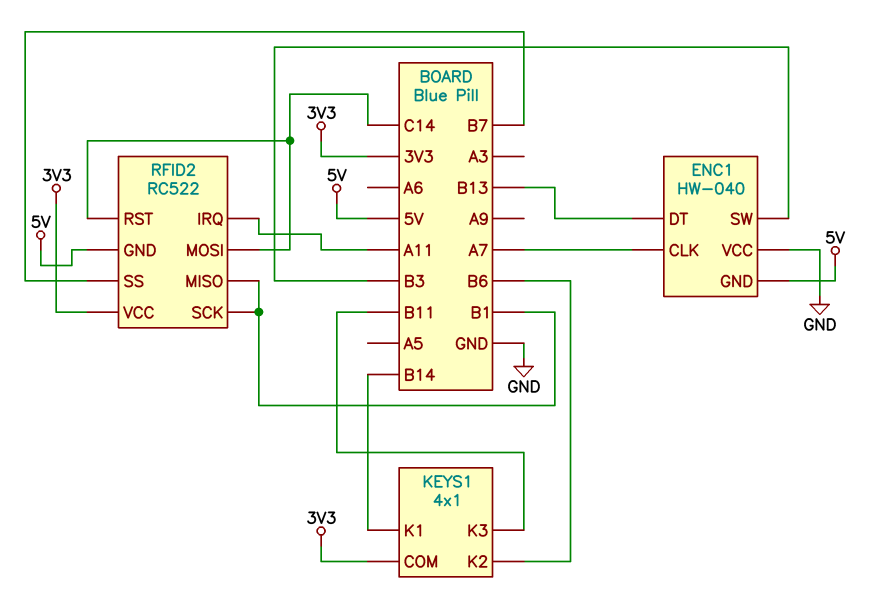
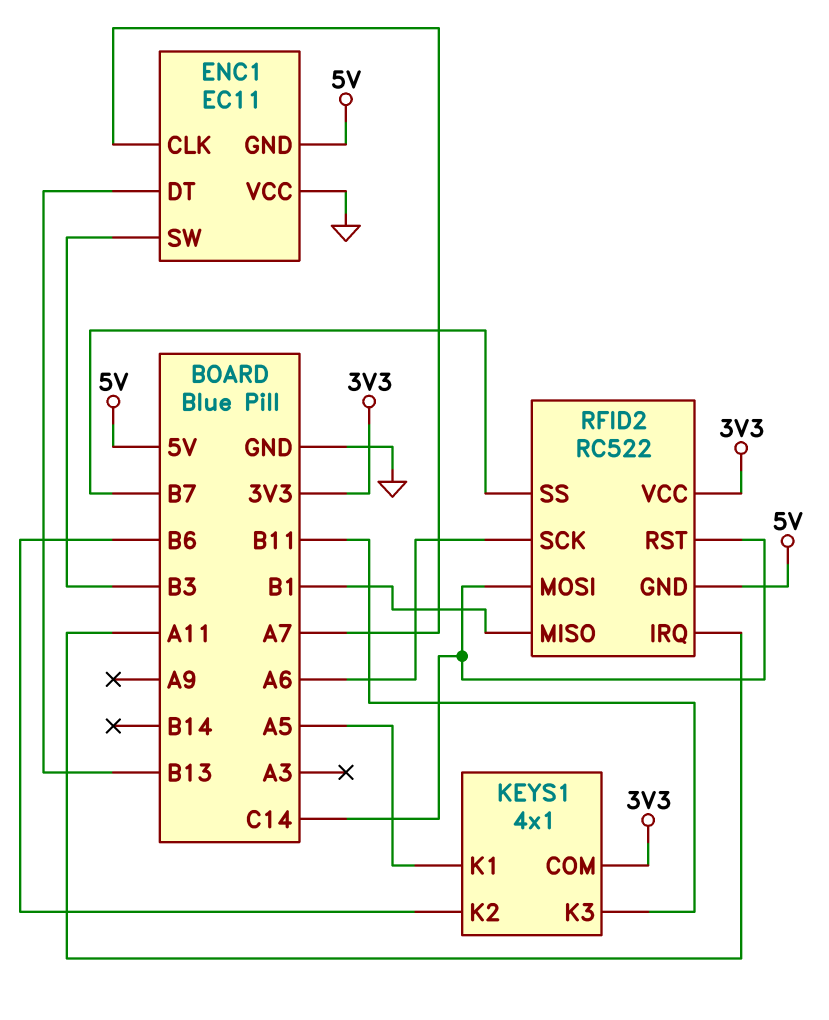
ENC1: HW-040 -> EC11
KEYS1 pin K1: B14 -> A5
RFID2 pin SCK: B1 -> A6

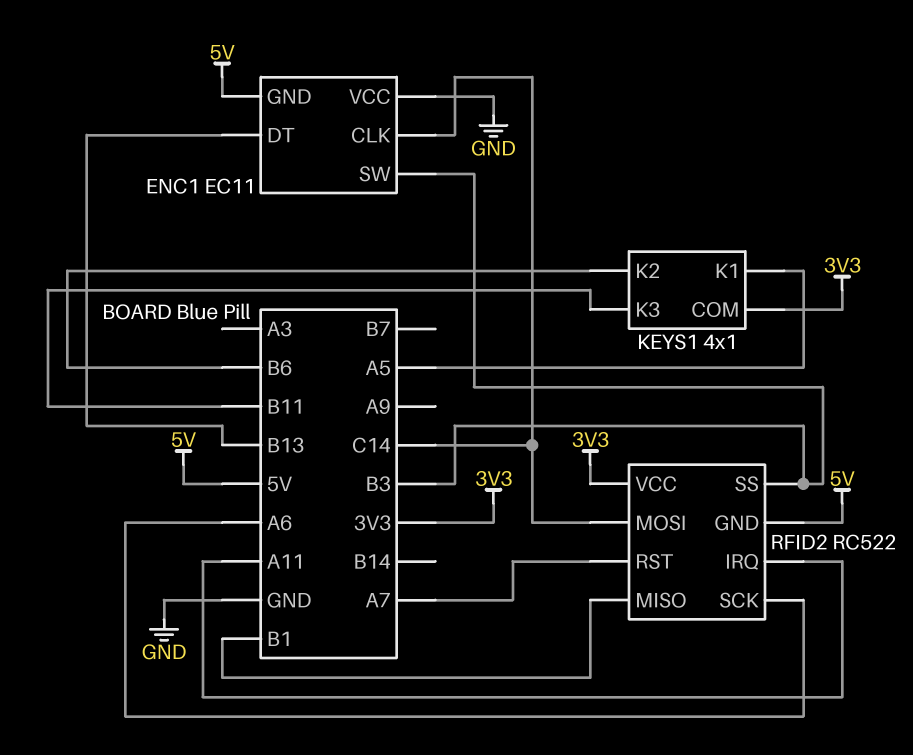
ENC1 pin CLK: A7 -> C14
RFID2 pin RST: C14 -> A7
RFID2 pin SS: B7 -> B3

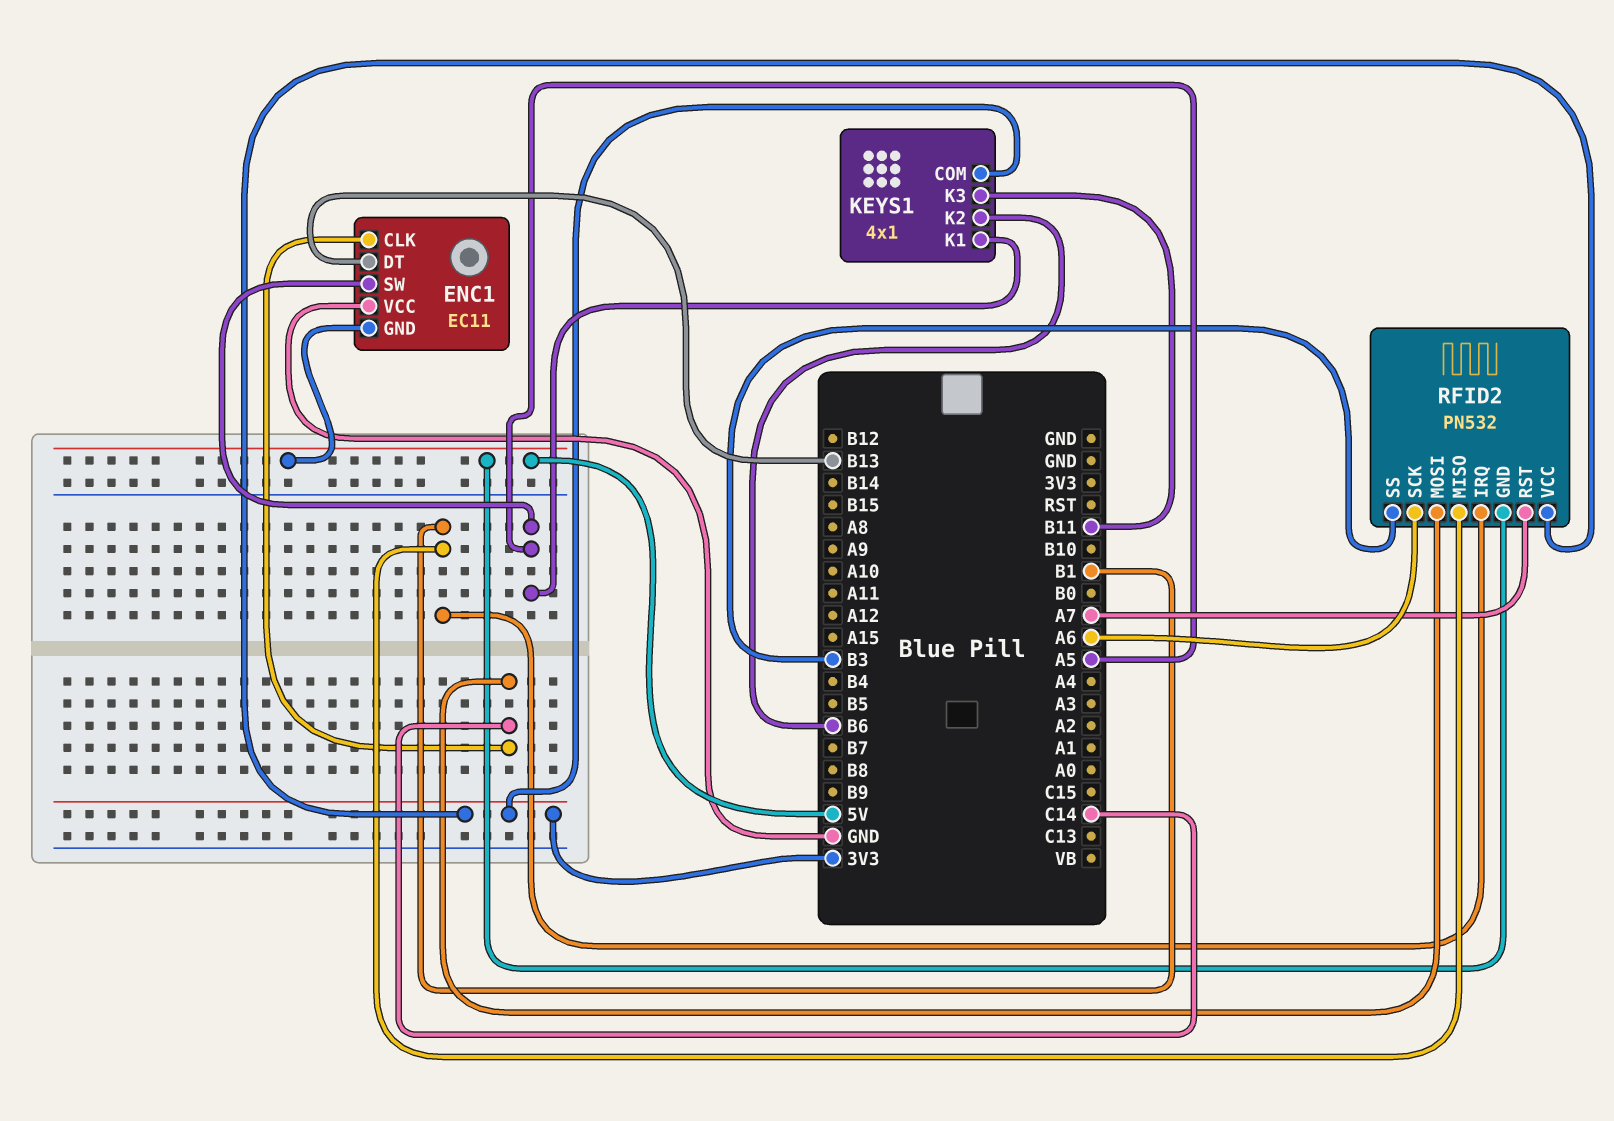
ENC1 pin SW: B3 -> A5
RFID2: RC522 -> PN532
RFID2 pin IRQ: A11 -> B1

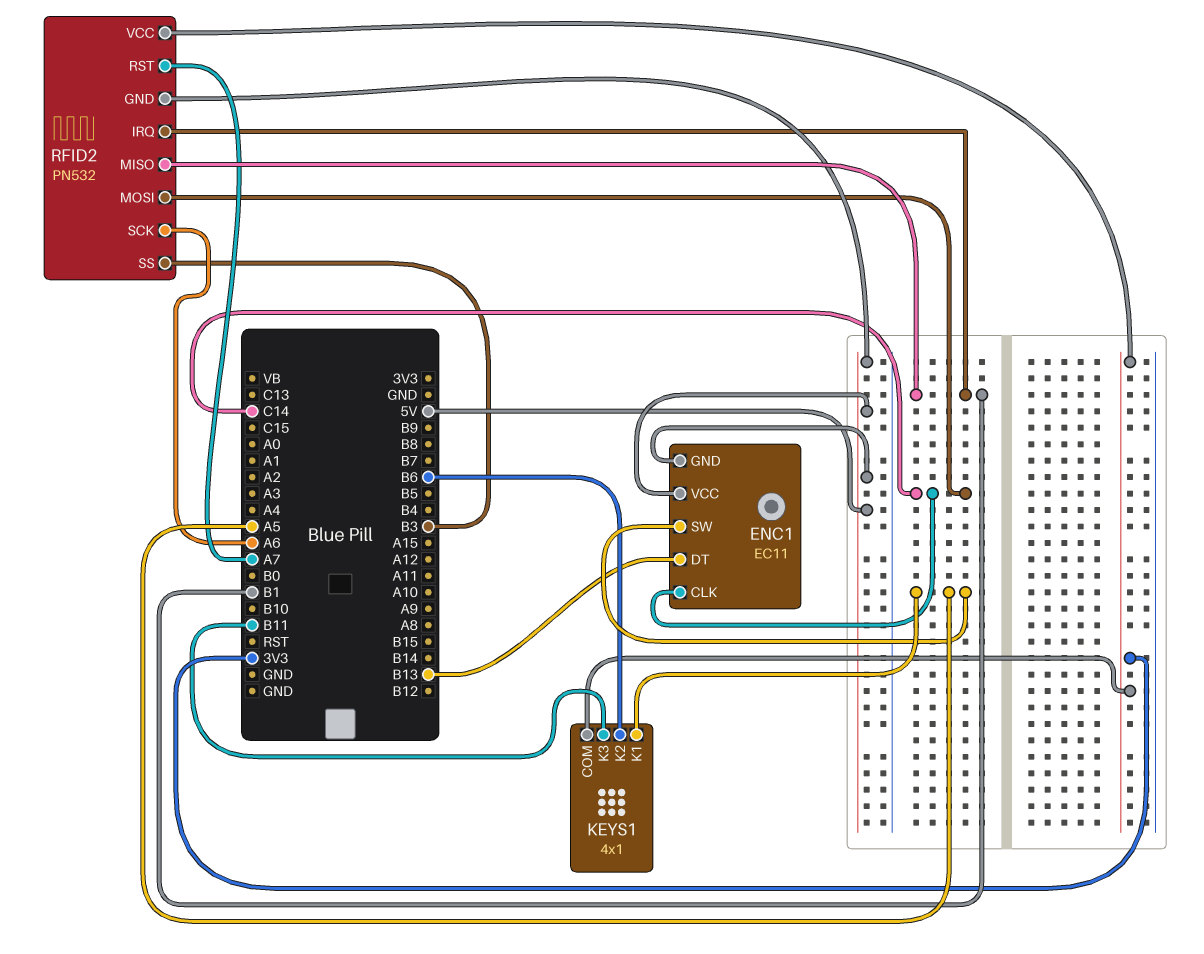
ENC1 pin VCC: GND -> 5V

